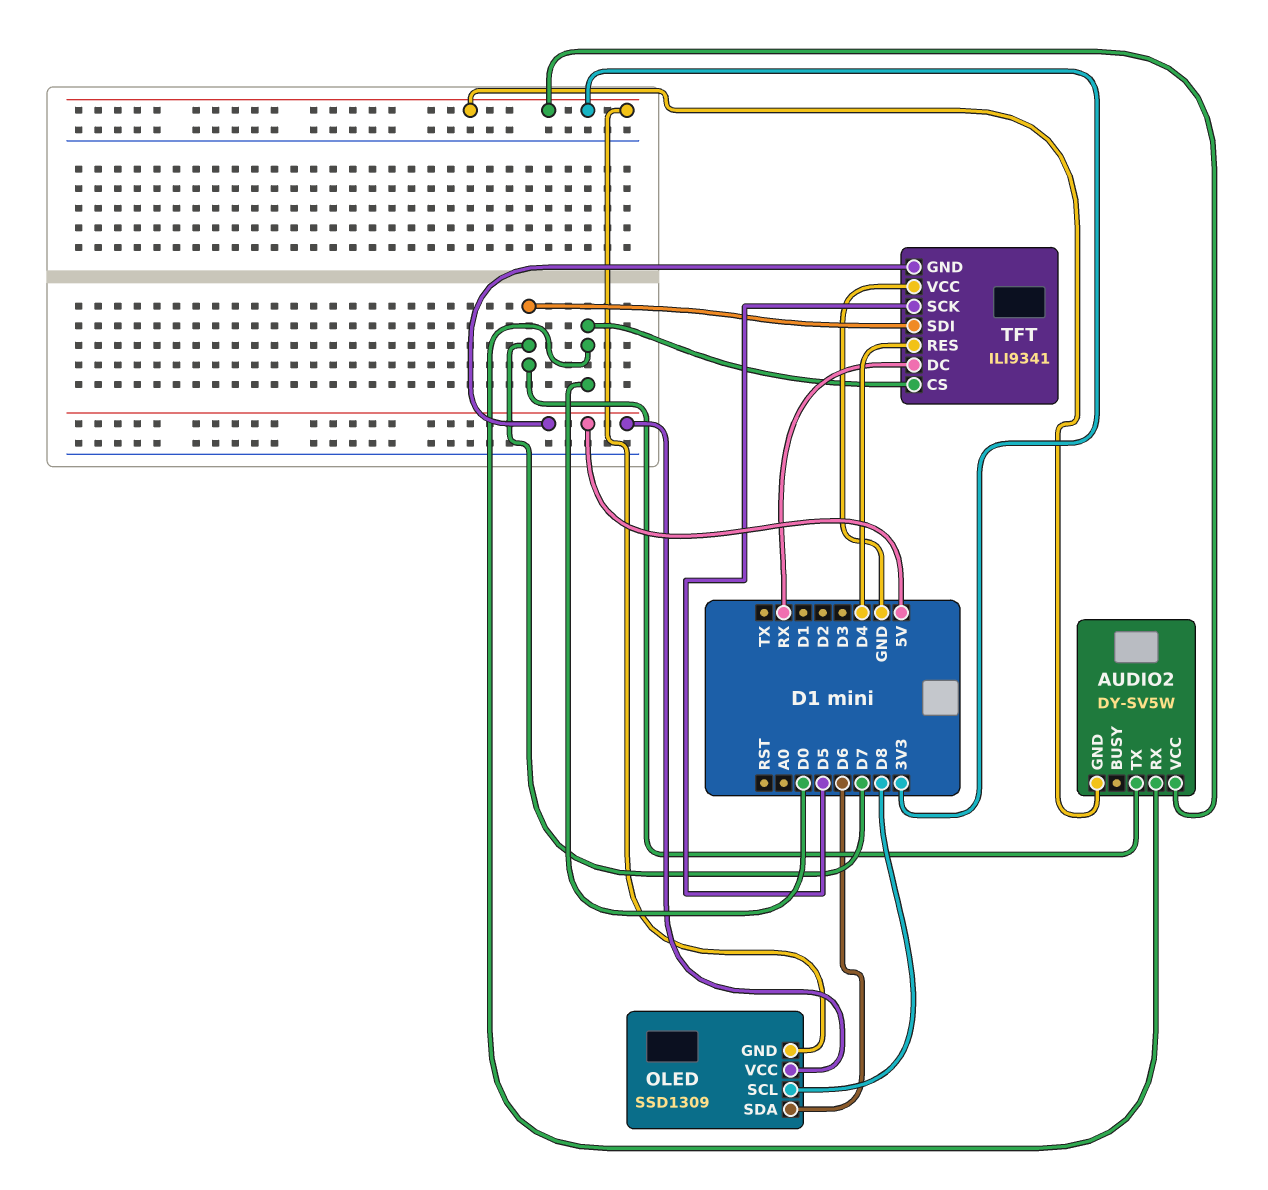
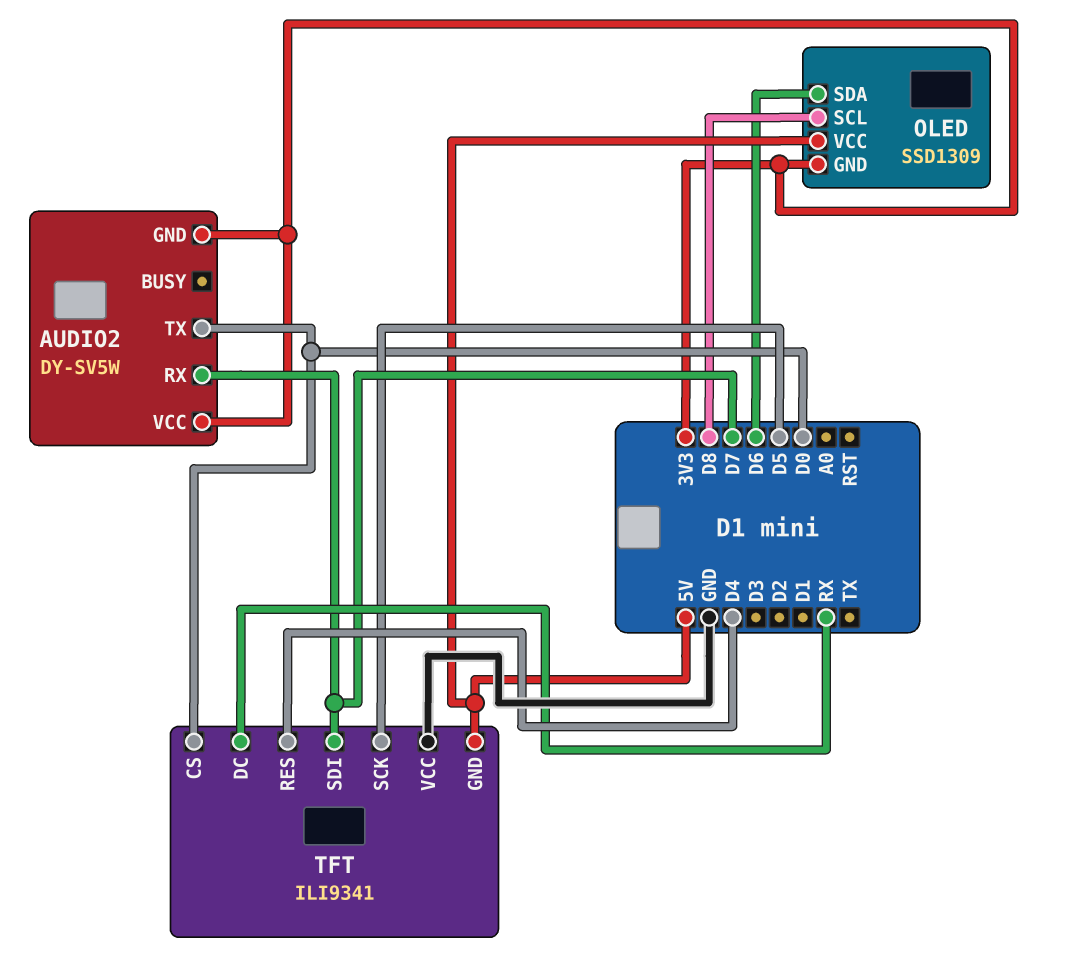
AUDIO2 pin RX: D0 -> D7
AUDIO2 pin TX: D7 -> D0

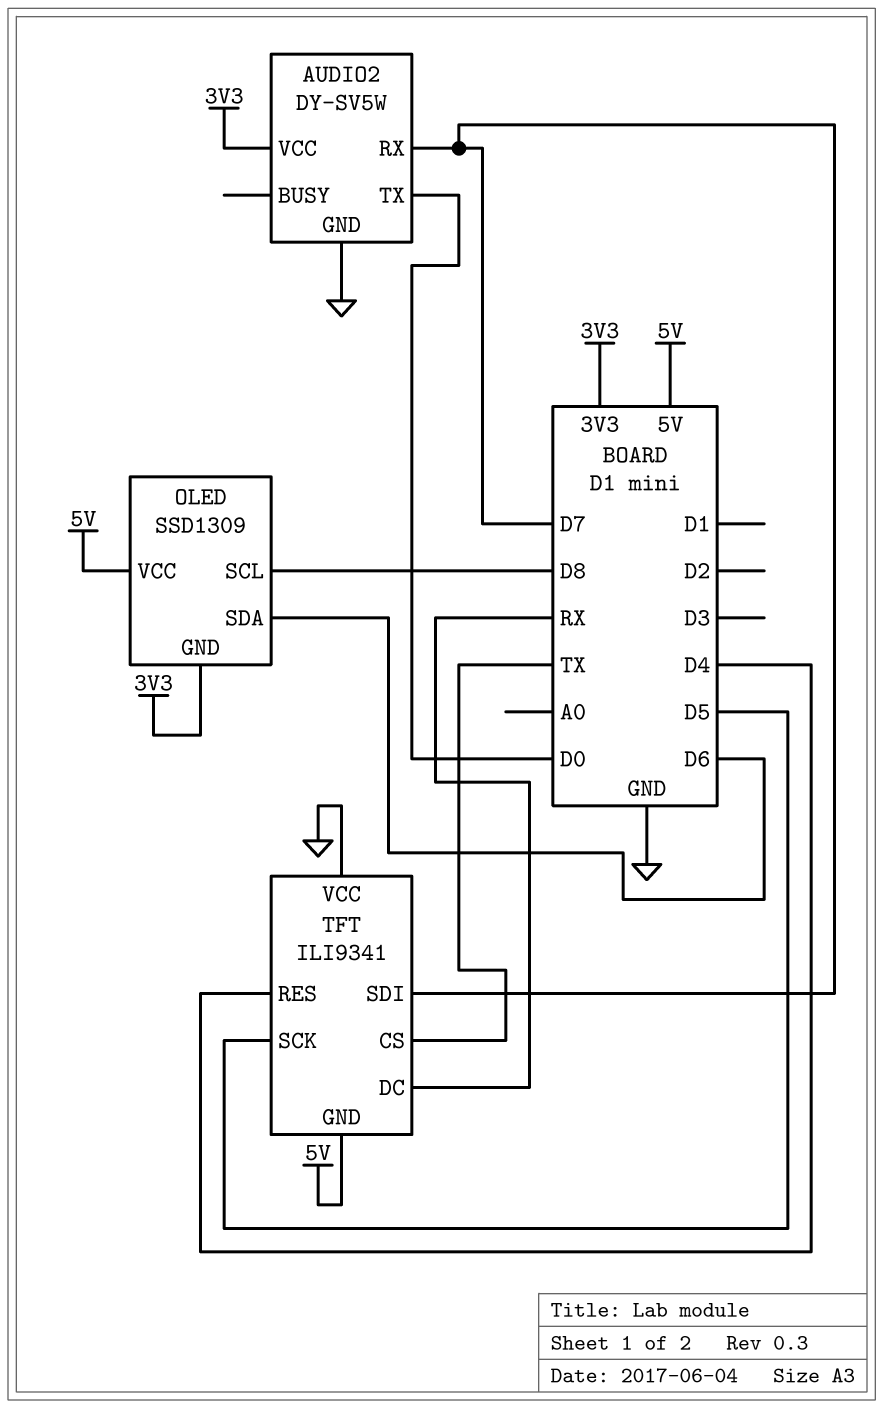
AUDIO2 pin GND: 3V3 -> GND
TFT pin CS: D0 -> TX

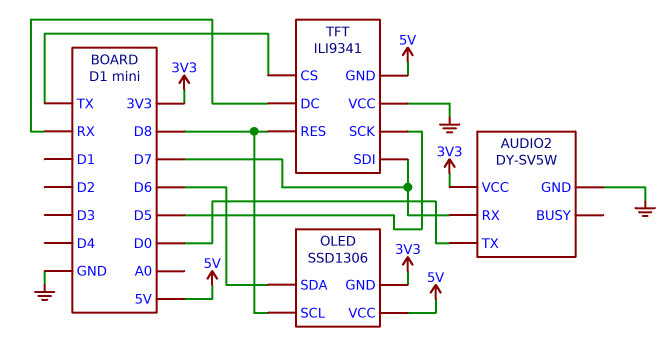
OLED: SSD1309 -> SSD1306
TFT pin RES: D4 -> D8

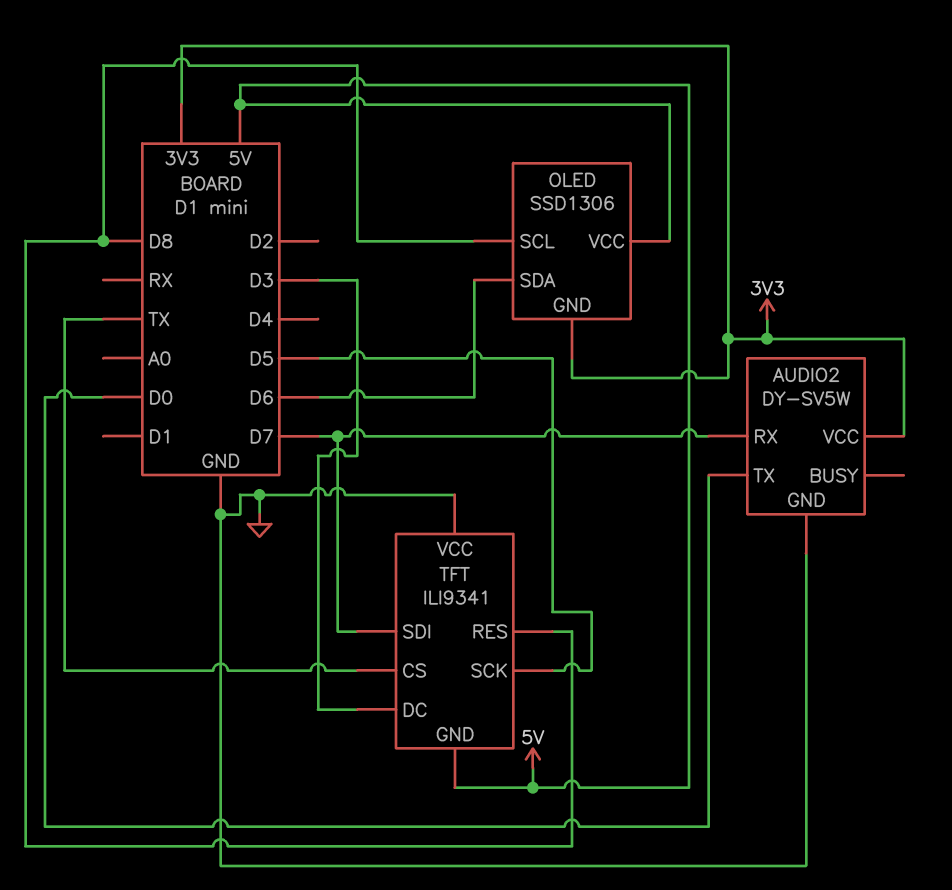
TFT pin DC: RX -> D3

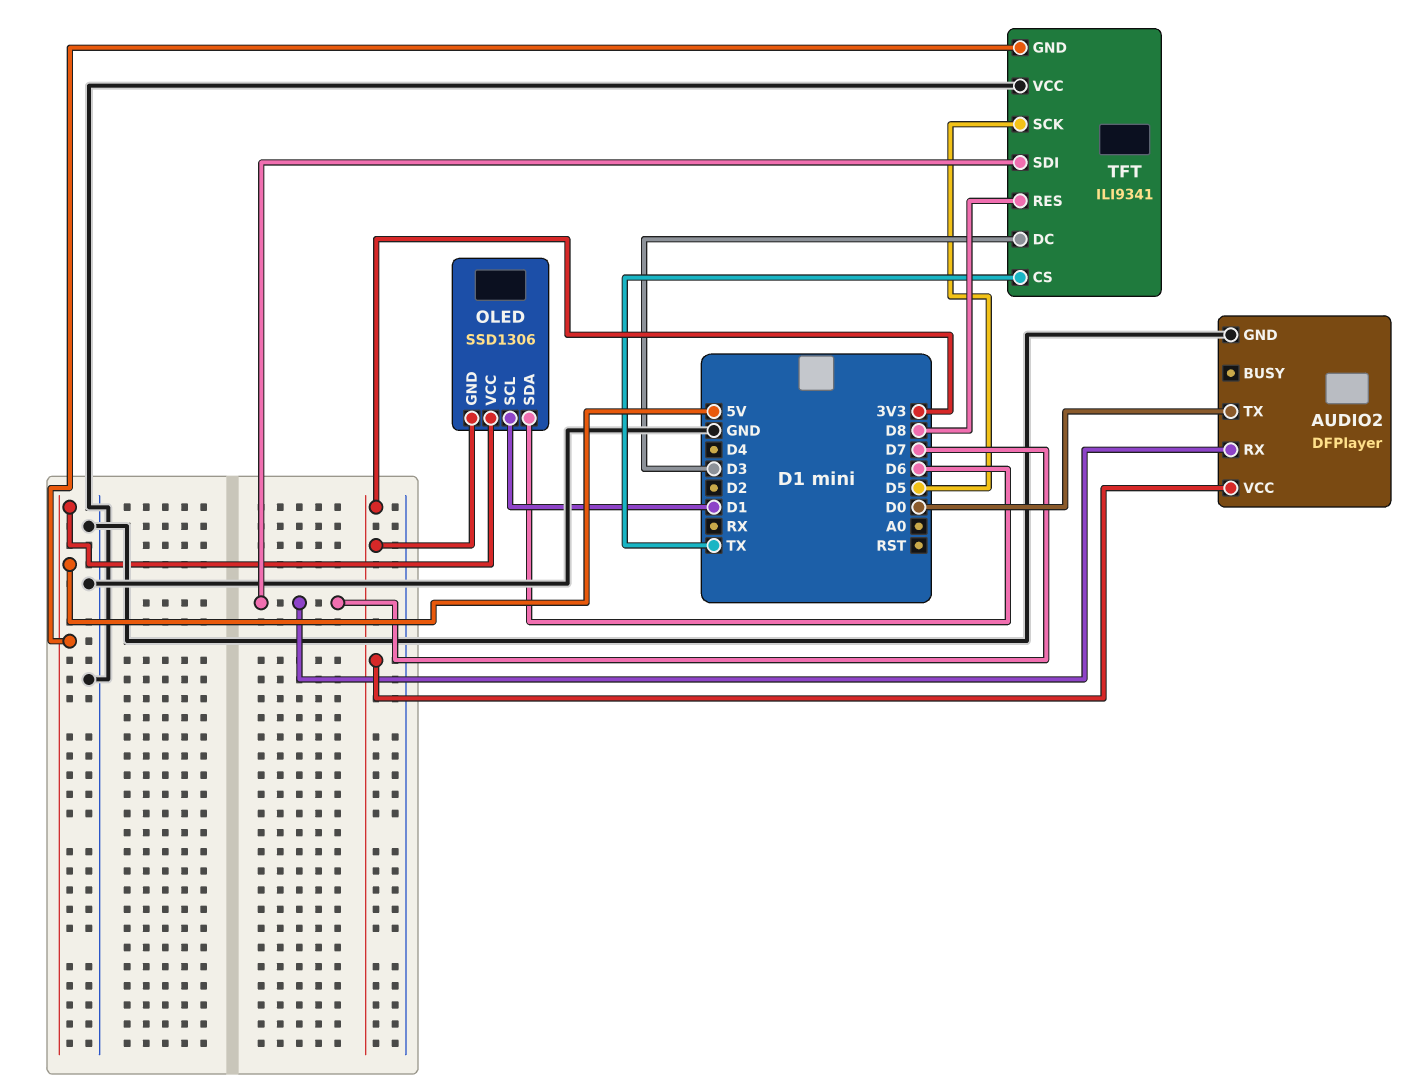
AUDIO2: DY-SV5W -> DFPlayer
OLED pin SCL: D8 -> D1

